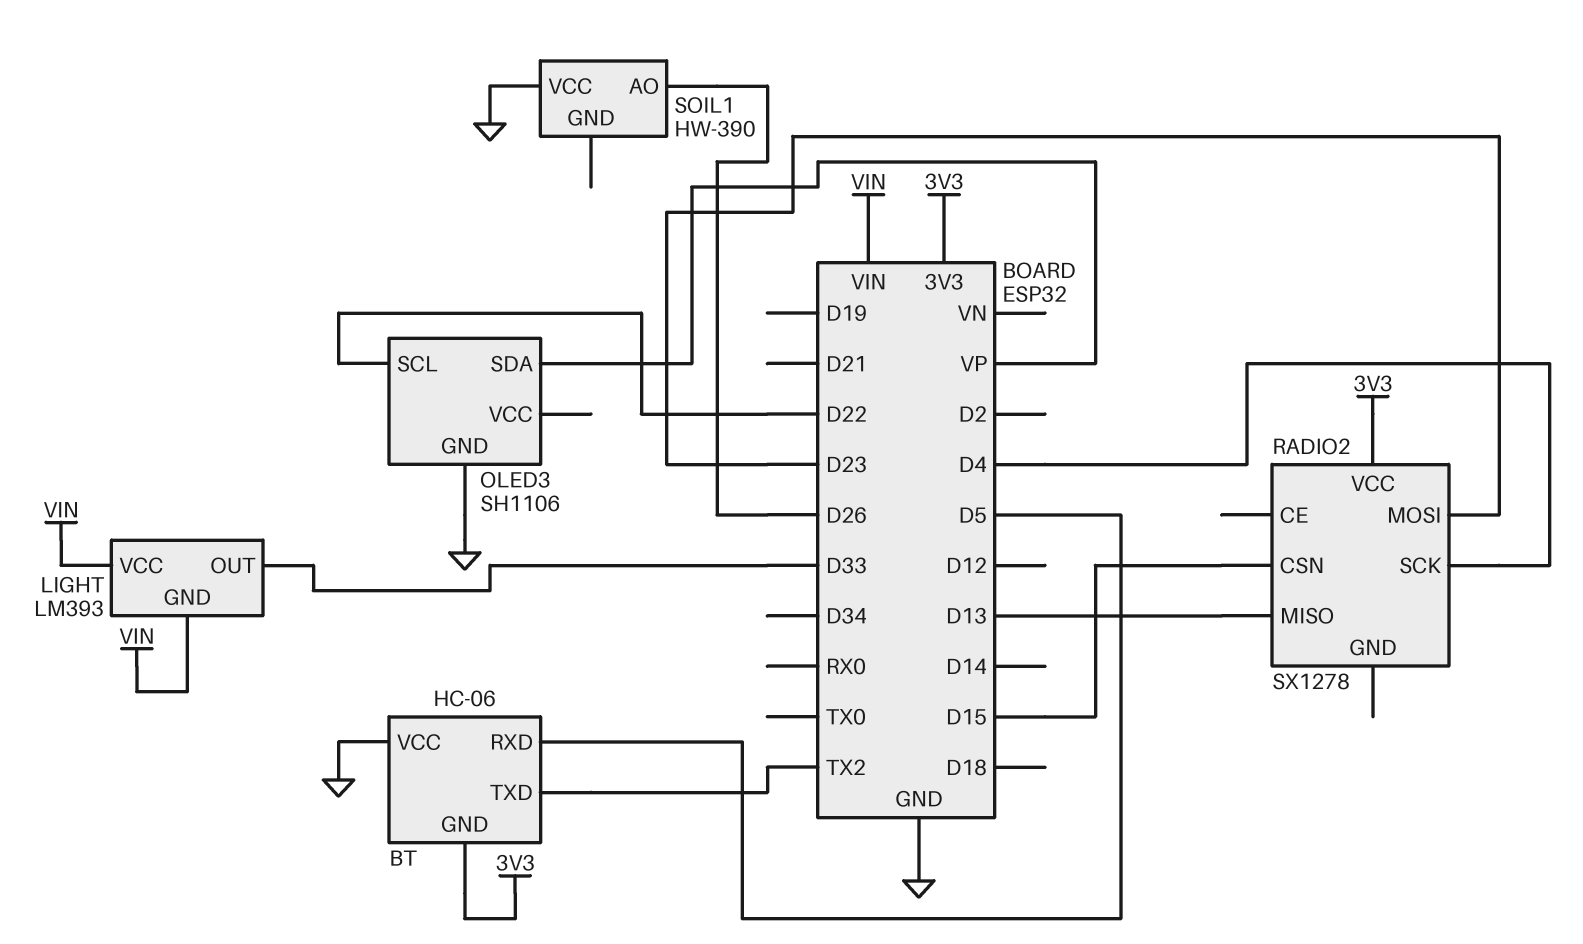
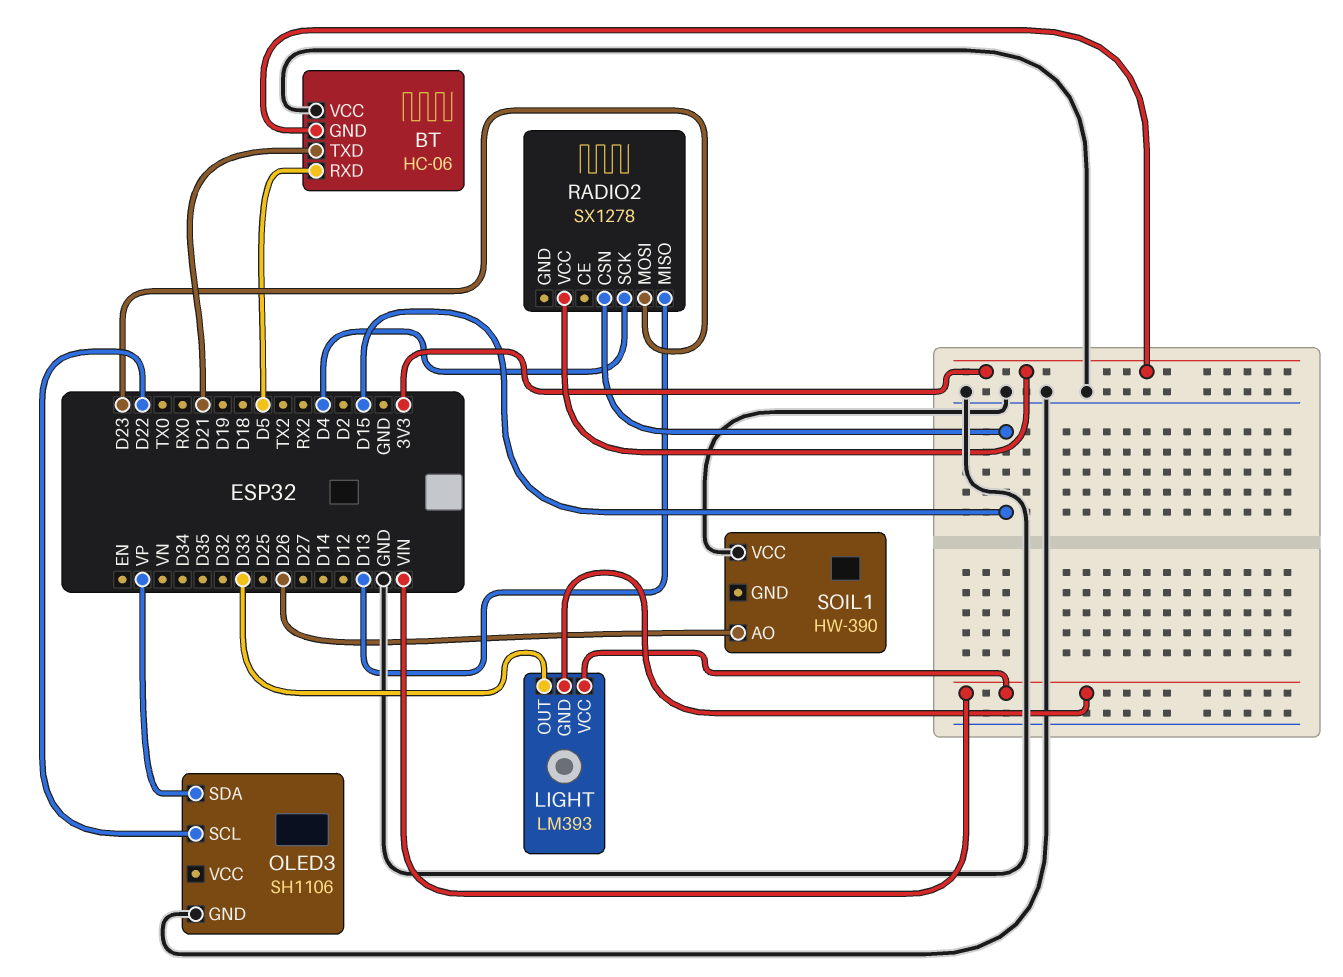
BT pin TXD: TX2 -> D21

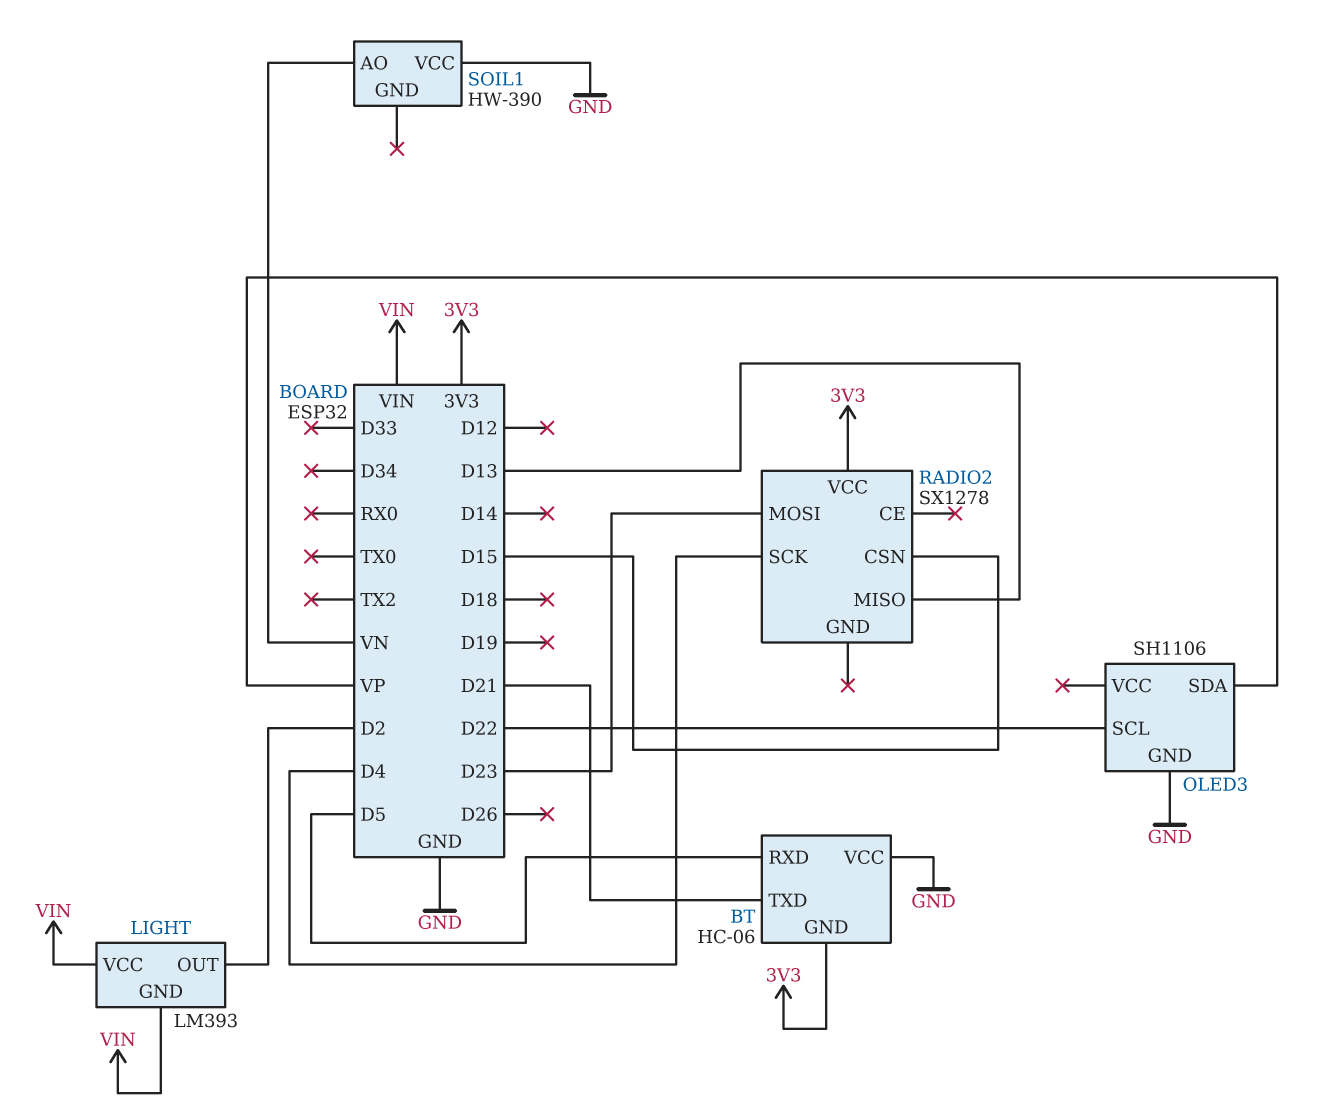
LIGHT pin OUT: D33 -> D2
SOIL1 pin AO: D26 -> VN

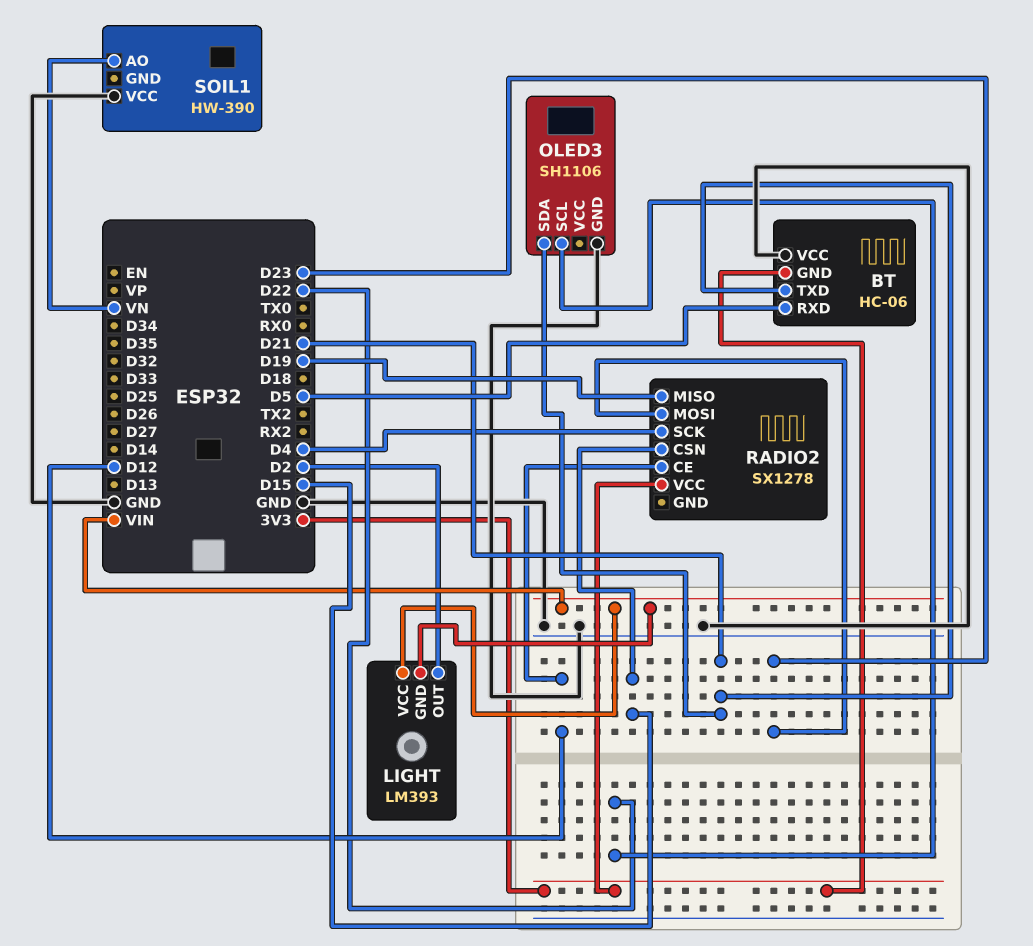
OLED3 pin SDA: VP -> D21
RADIO2 pin CE: none -> D12
RADIO2 pin MISO: D13 -> D19

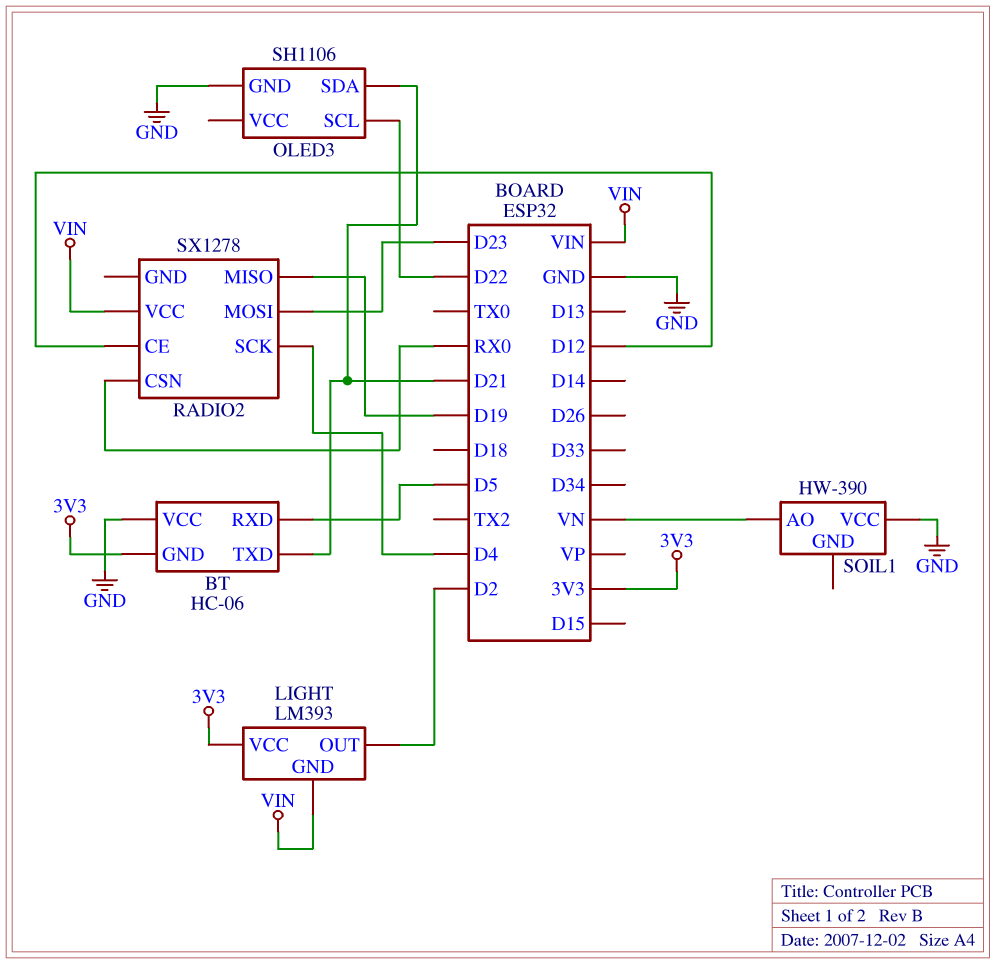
LIGHT pin VCC: VIN -> 3V3
RADIO2 pin CSN: D15 -> RX0
RADIO2 pin VCC: 3V3 -> VIN

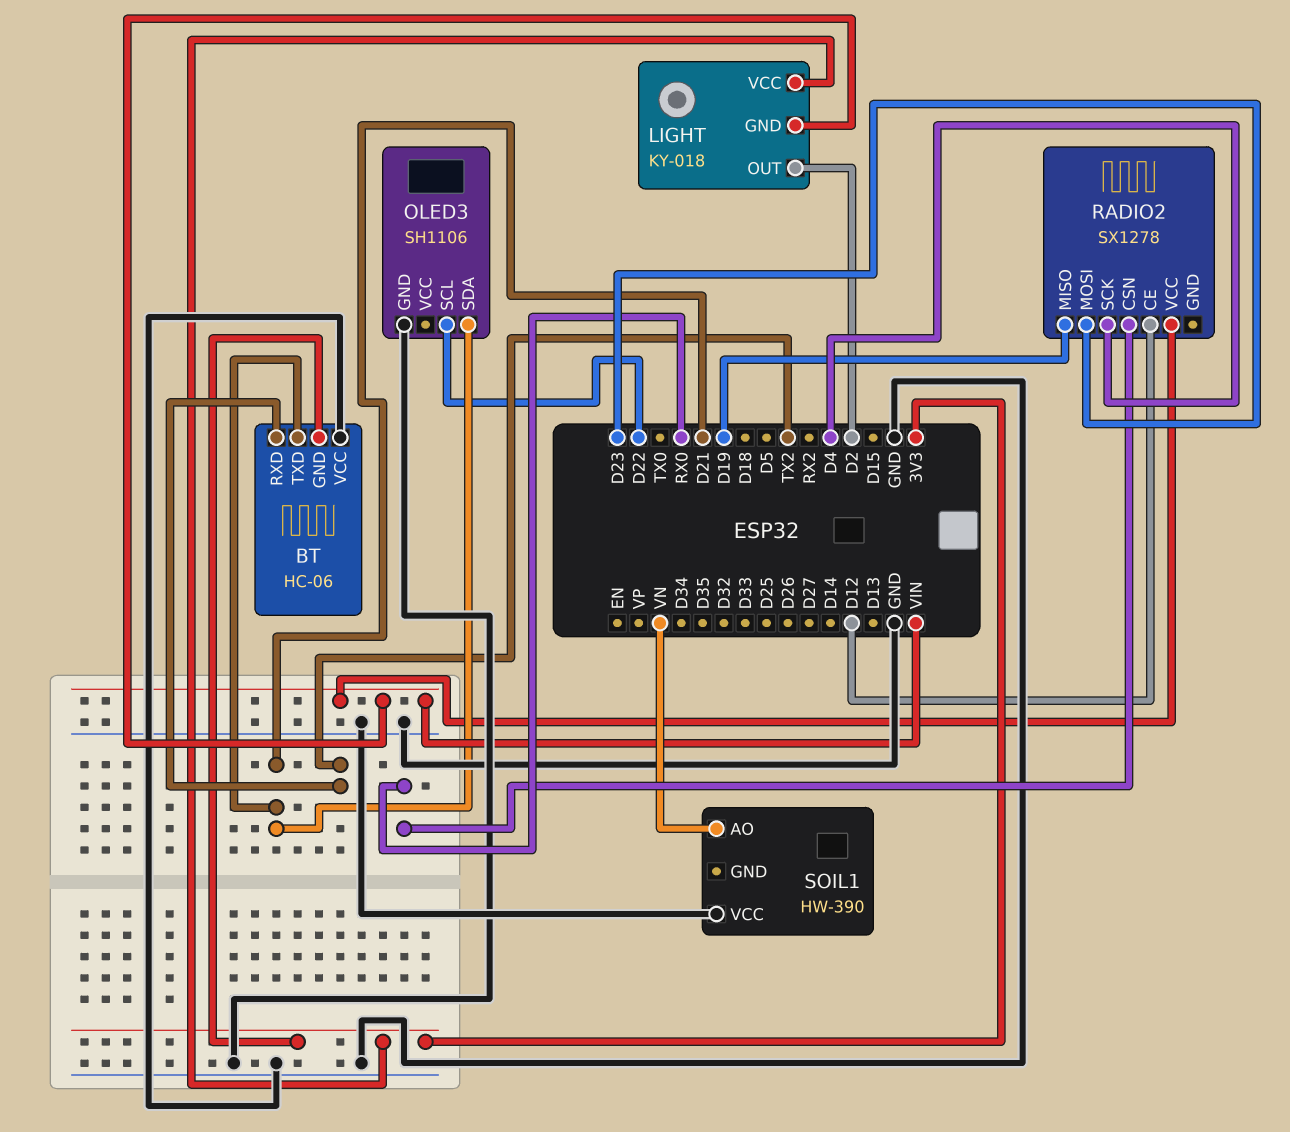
BT pin RXD: D5 -> TX2
LIGHT: LM393 -> KY-018

